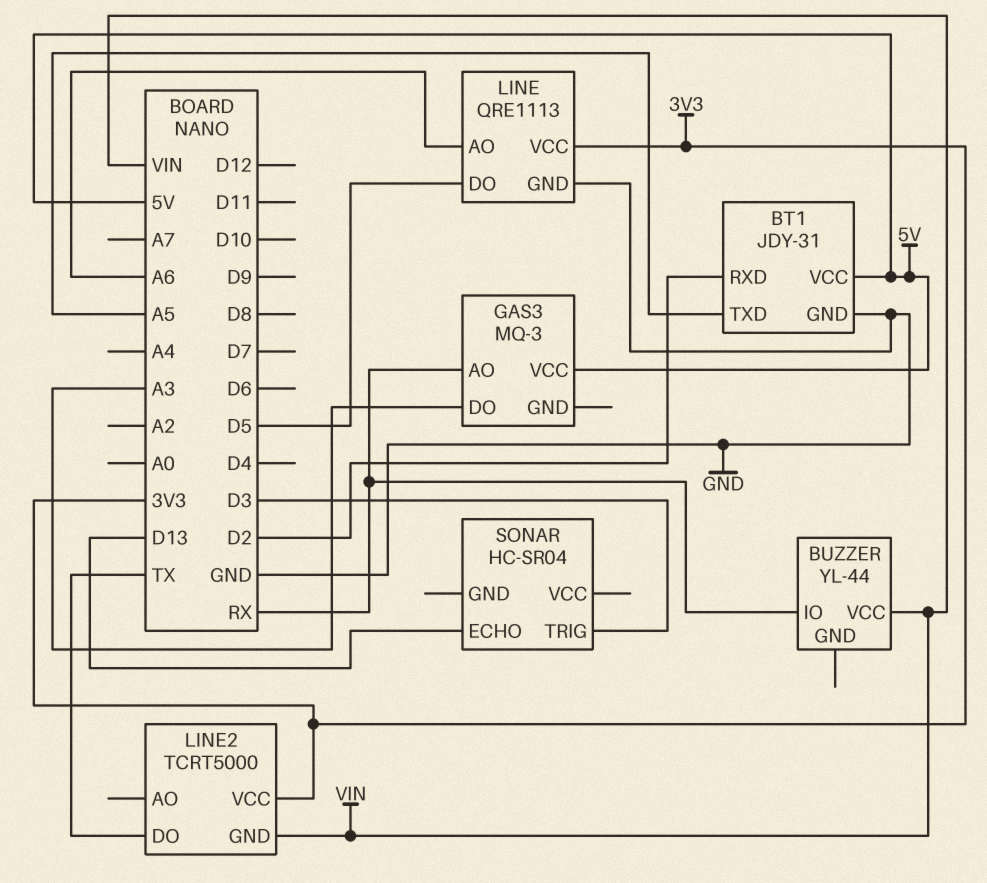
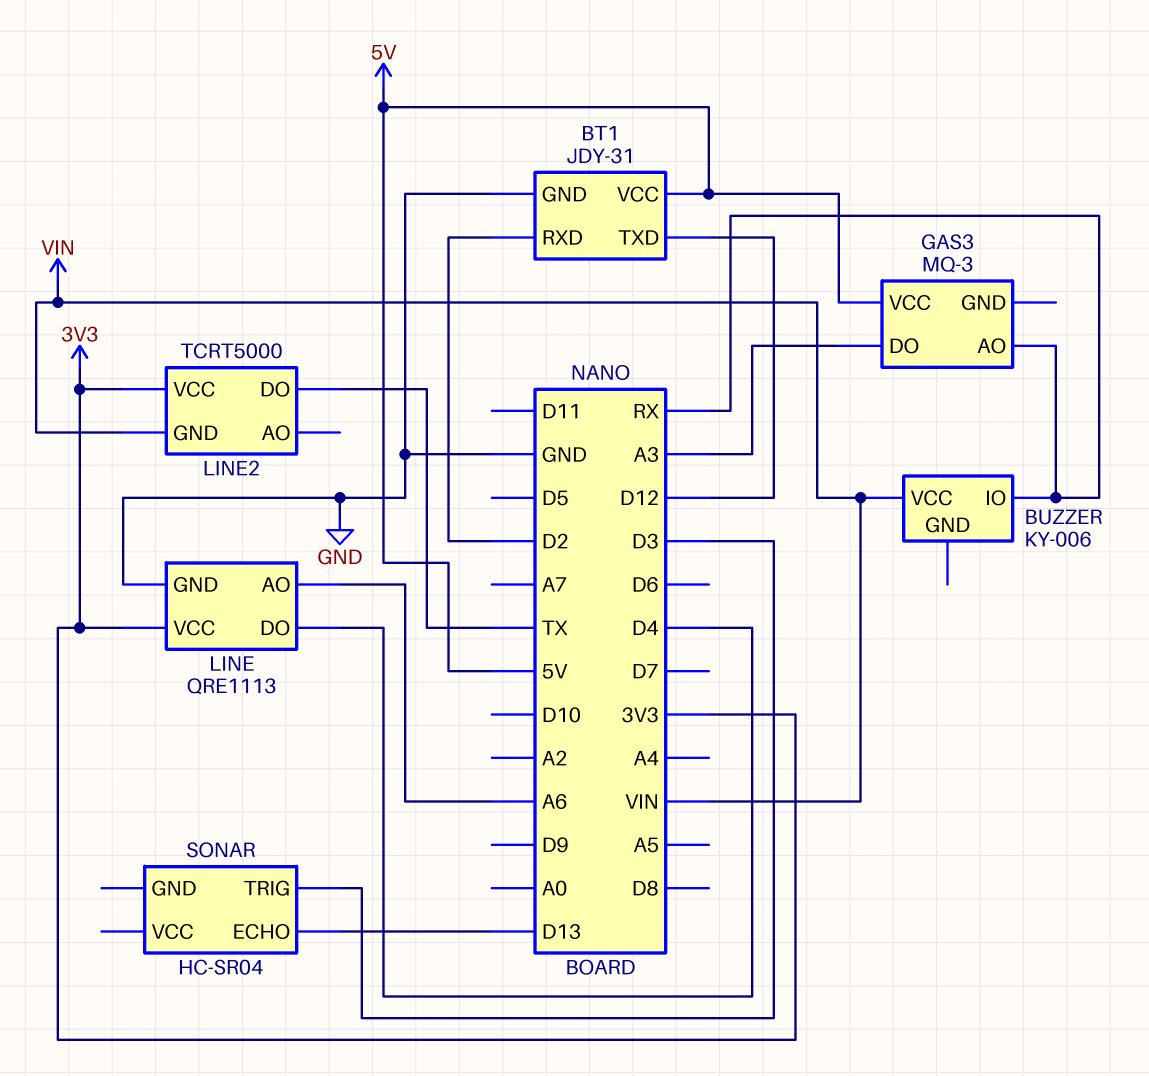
BT1 pin TXD: A5 -> D12
BUZZER: YL-44 -> KY-006
LINE pin DO: D5 -> D4

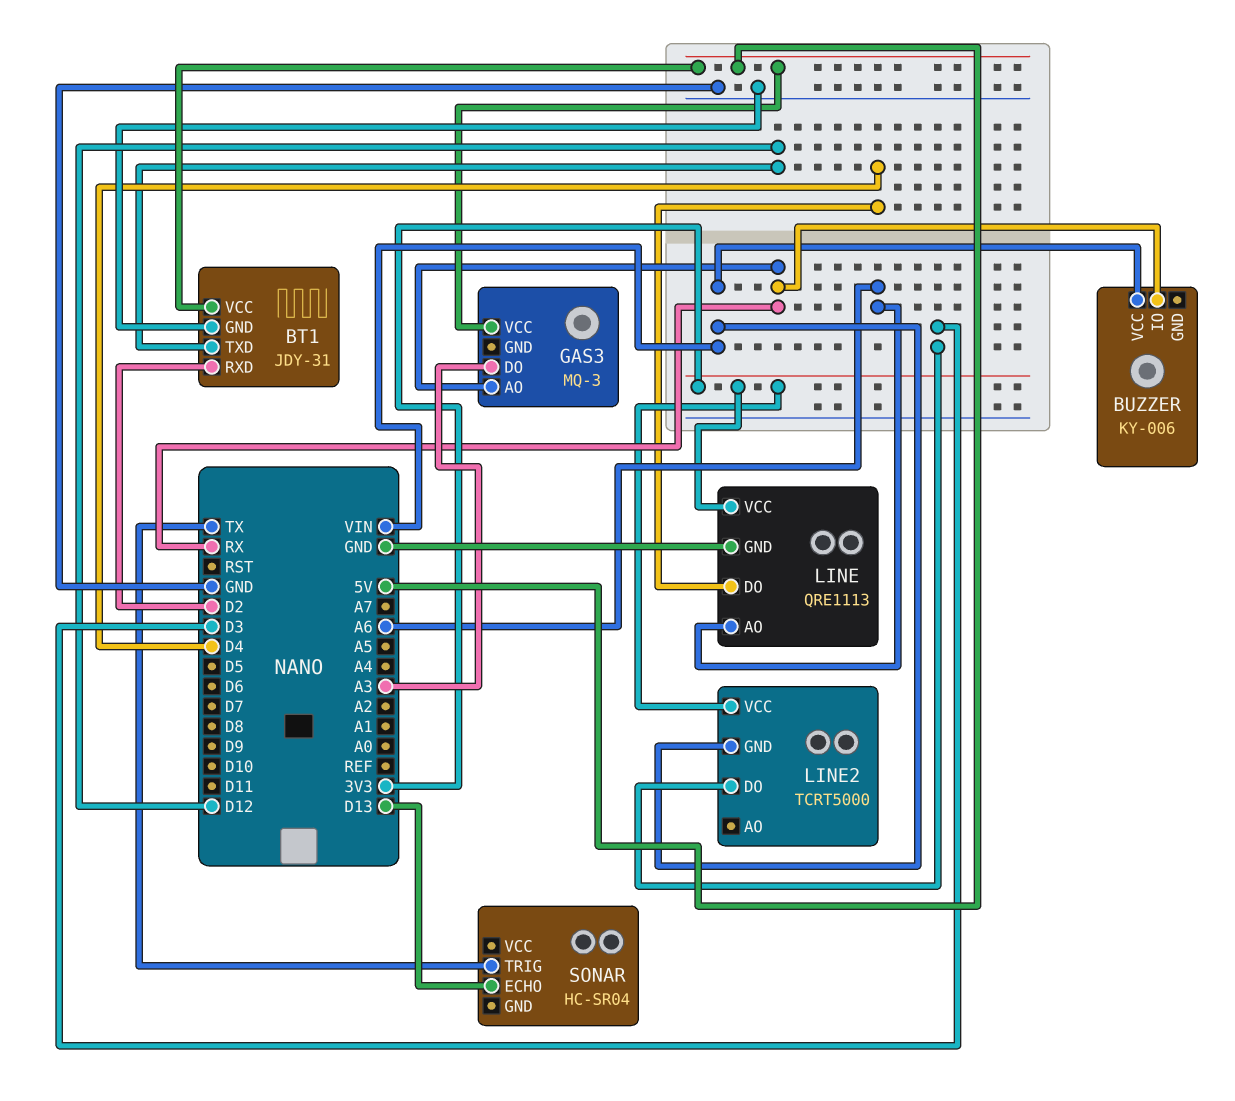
LINE2 pin DO: TX -> D3
SONAR pin TRIG: D3 -> TX

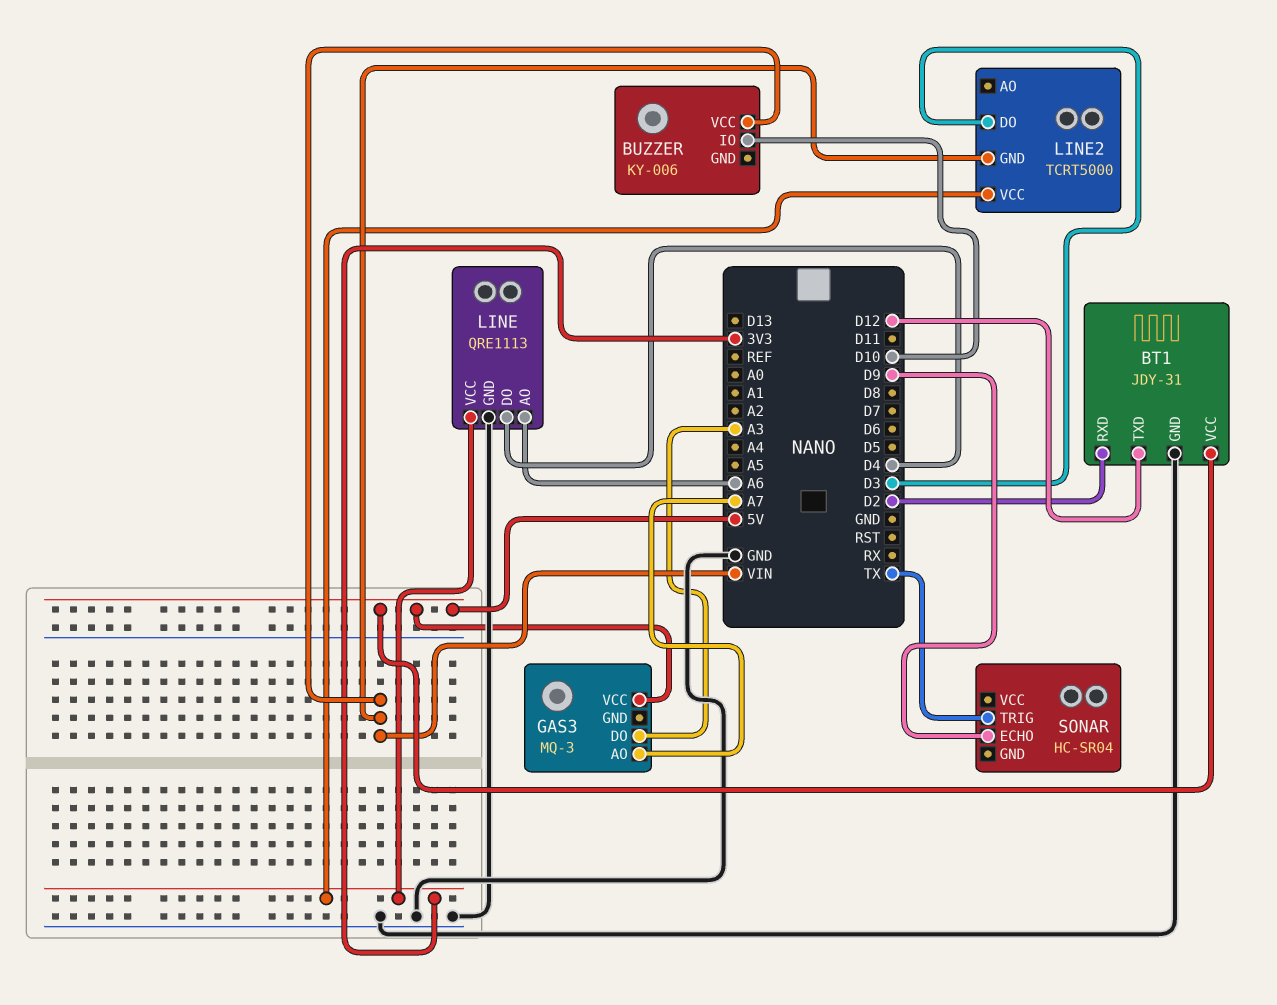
BUZZER pin IO: RX -> D10
GAS3 pin AO: RX -> A7
SONAR pin ECHO: D13 -> D9

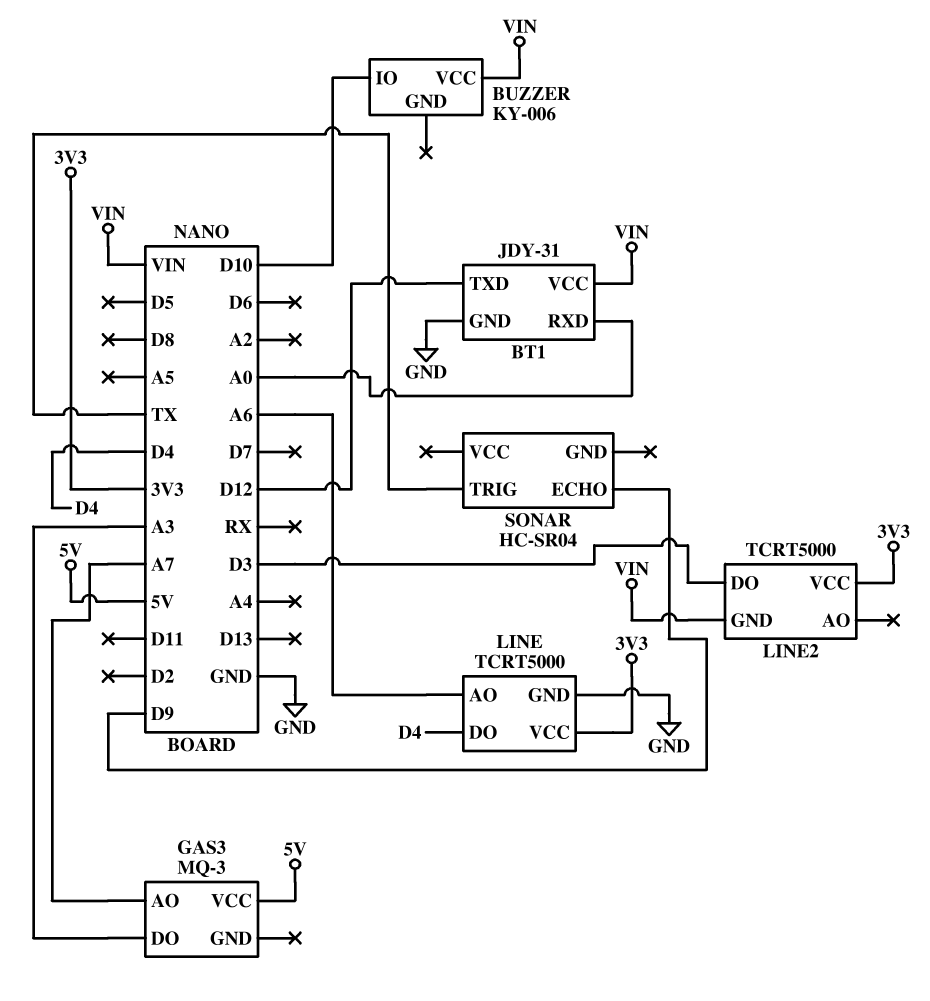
BT1 pin RXD: D2 -> A0
BT1 pin VCC: 5V -> VIN
LINE: QRE1113 -> TCRT5000

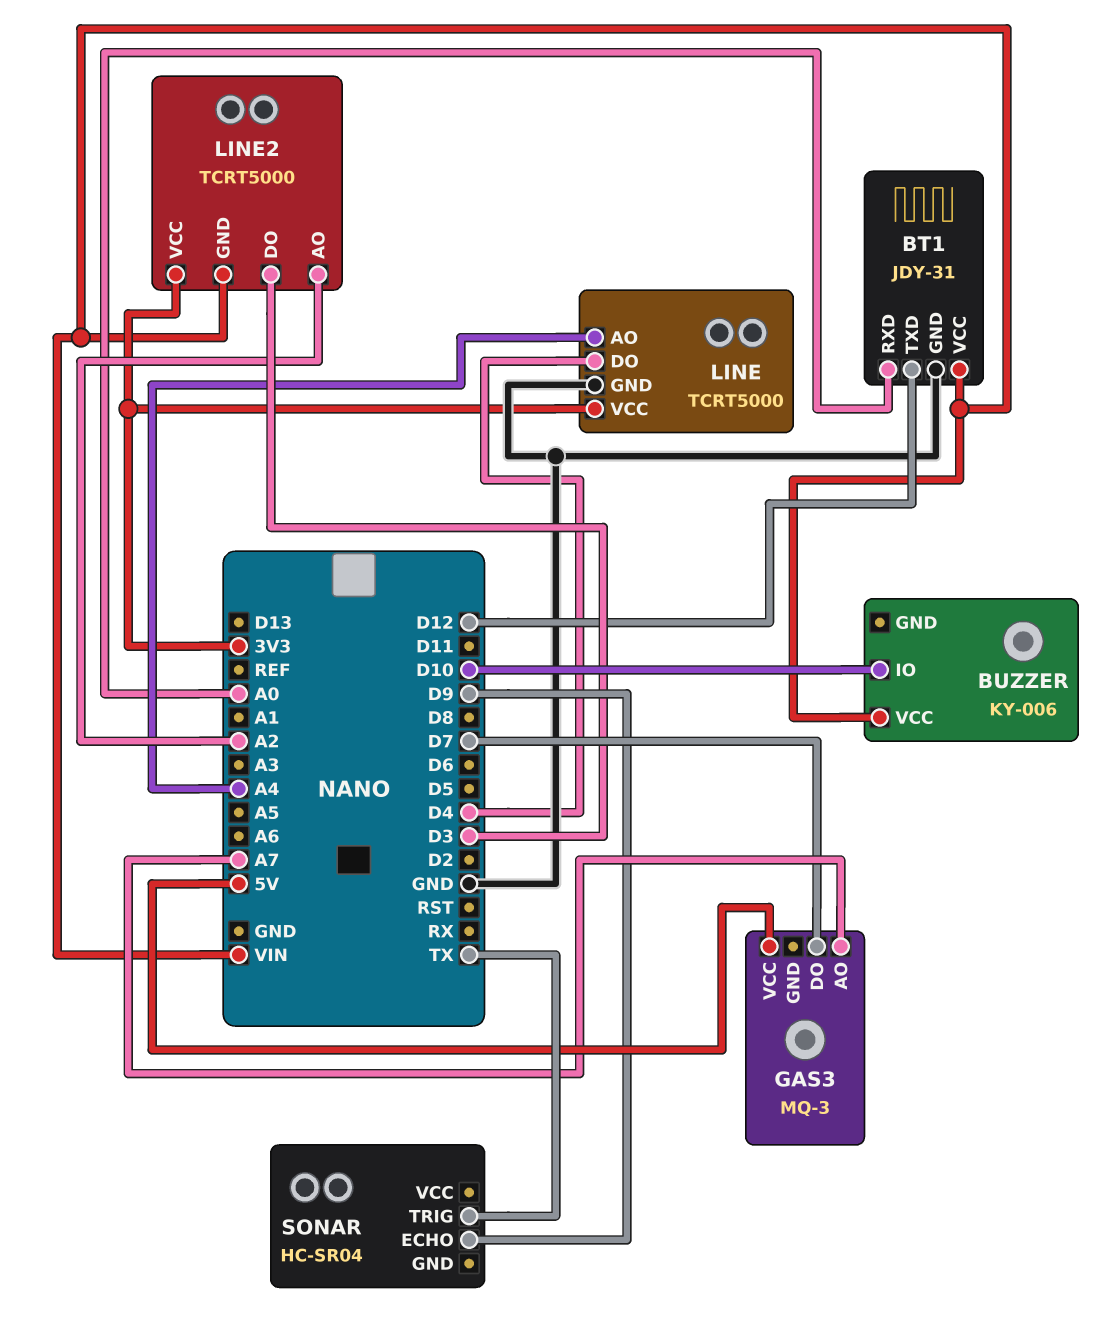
GAS3 pin DO: A3 -> D7
LINE pin AO: A6 -> A4
LINE2 pin AO: none -> A2

